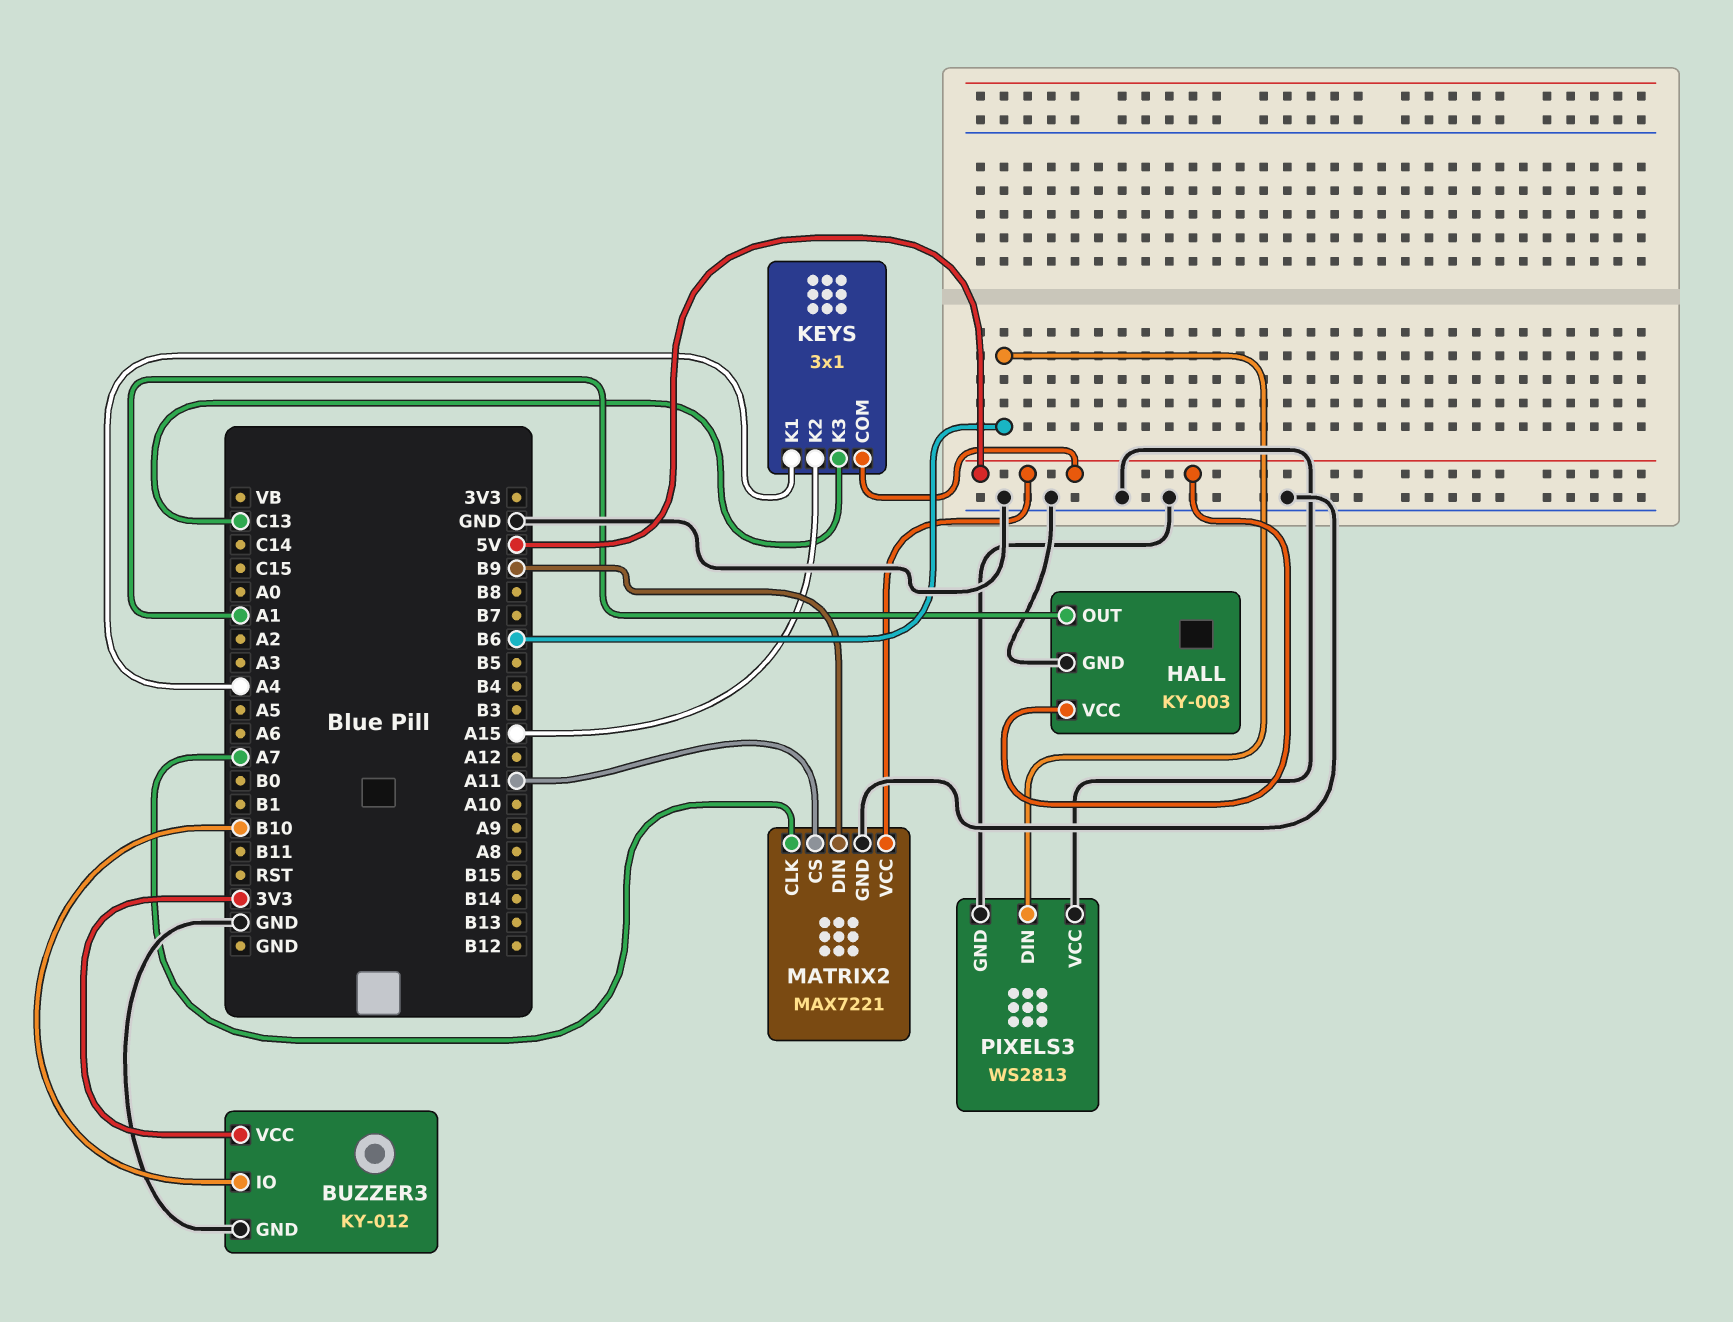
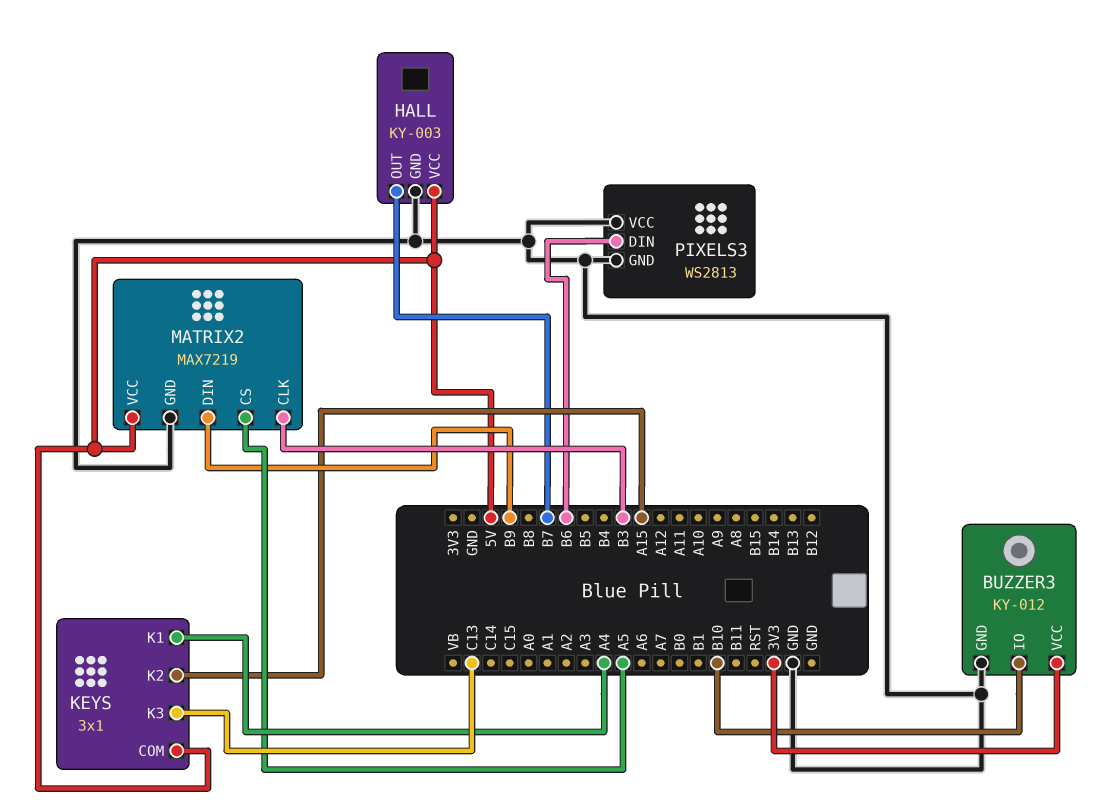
HALL pin OUT: A1 -> B7
MATRIX2: MAX7221 -> MAX7219
MATRIX2 pin CLK: A7 -> B3
MATRIX2 pin CS: A11 -> A5

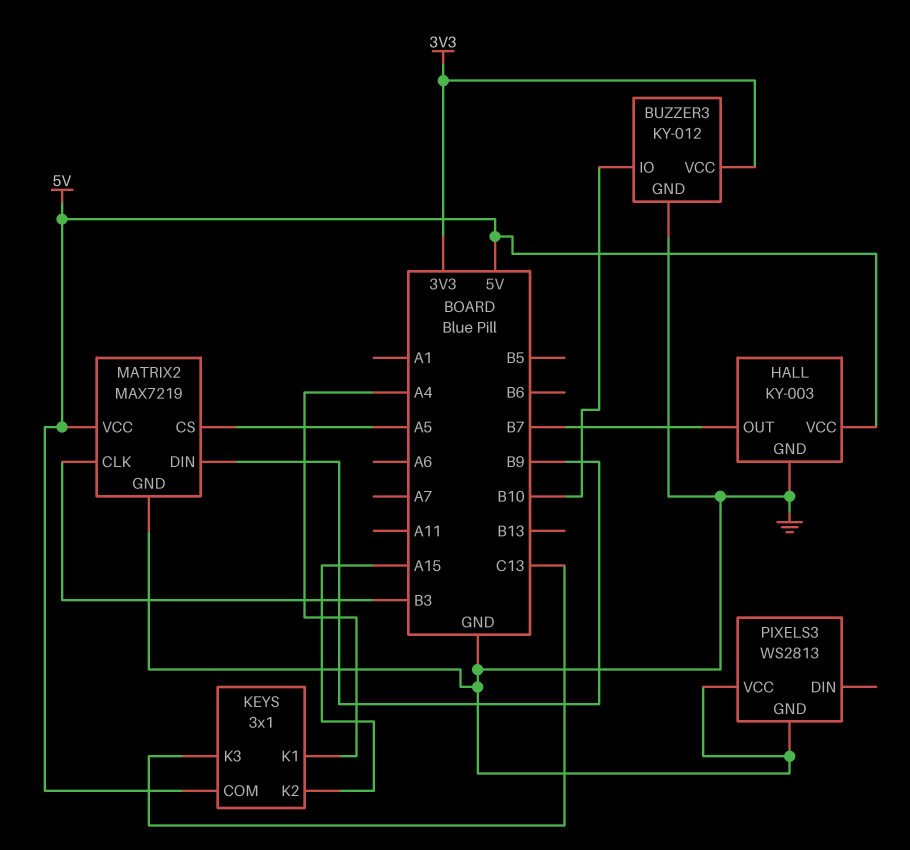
PIXELS3 pin DIN: B6 -> none

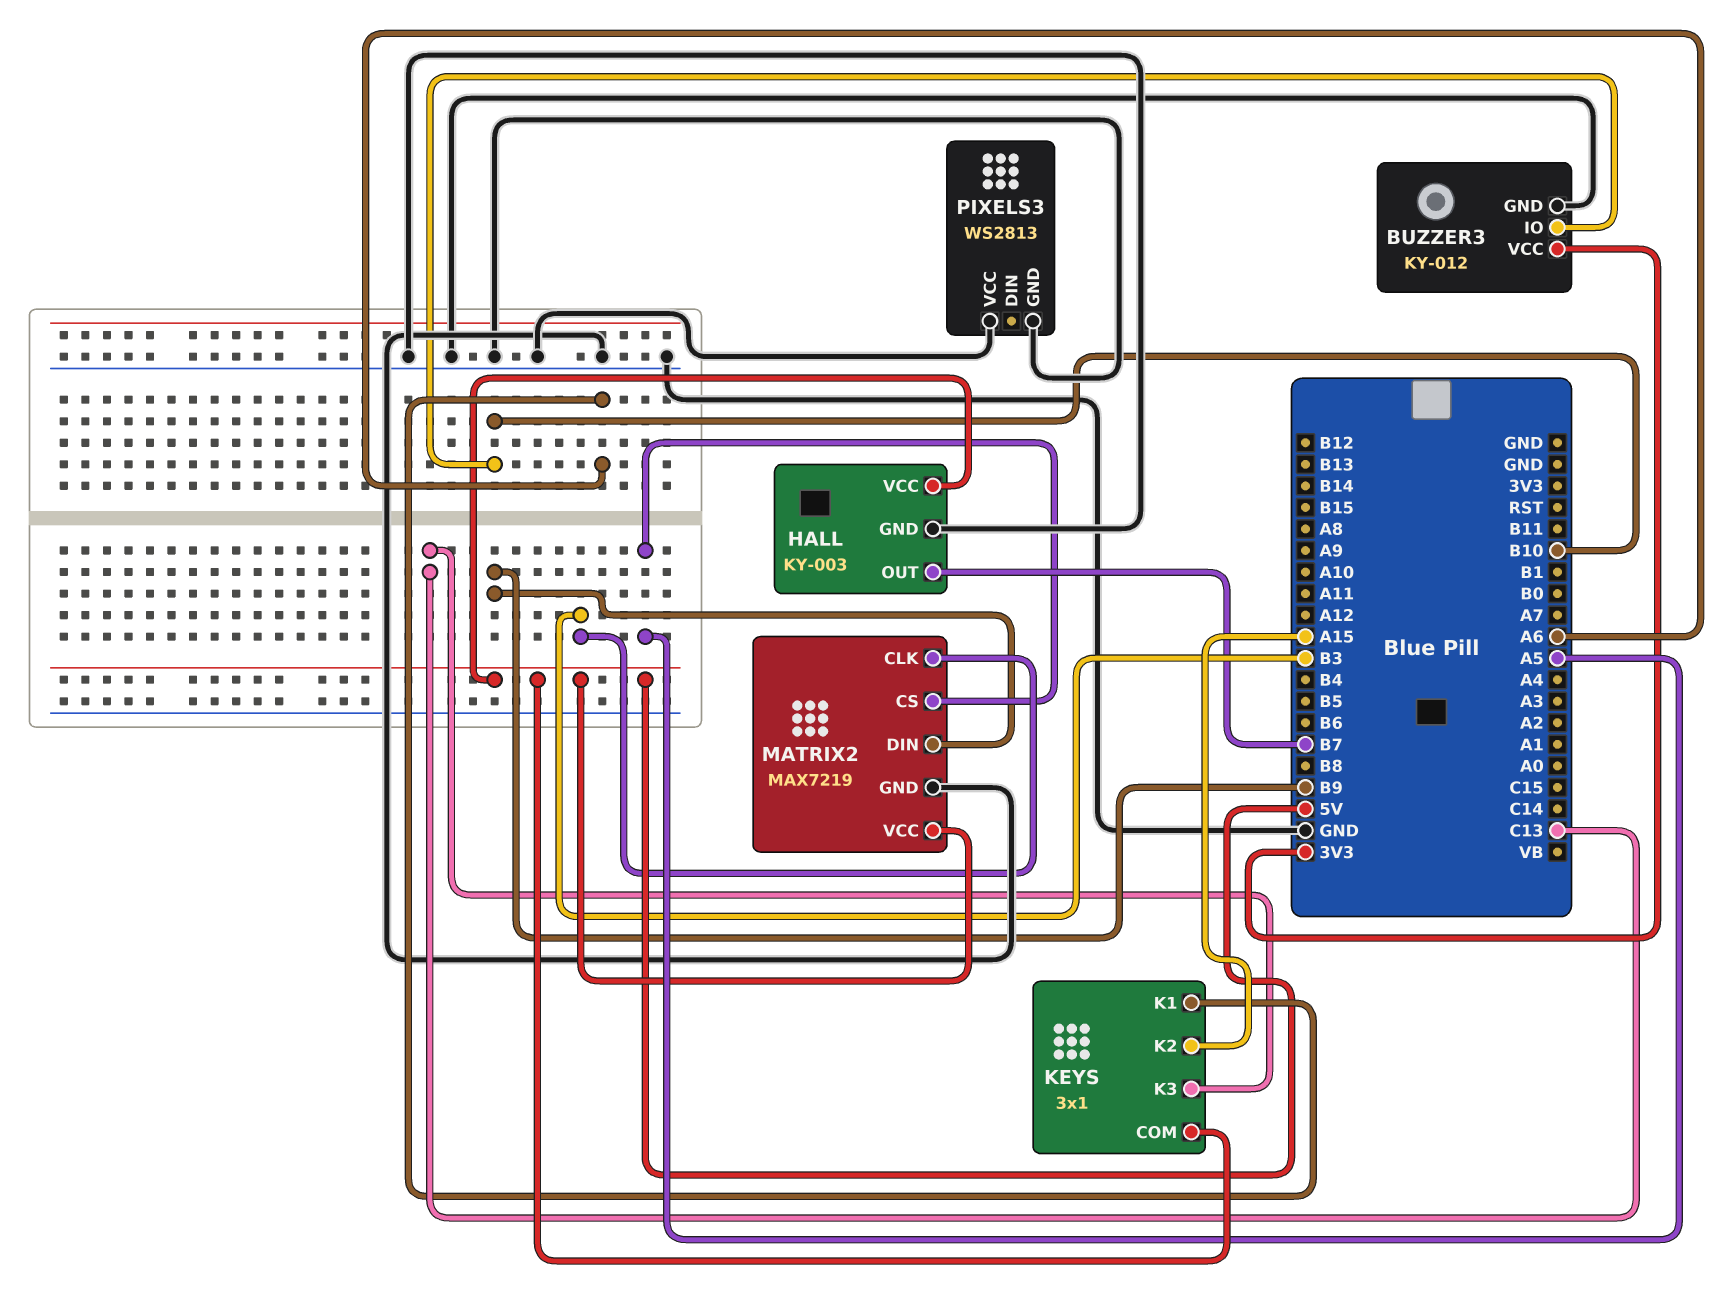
KEYS pin K1: A4 -> A6

